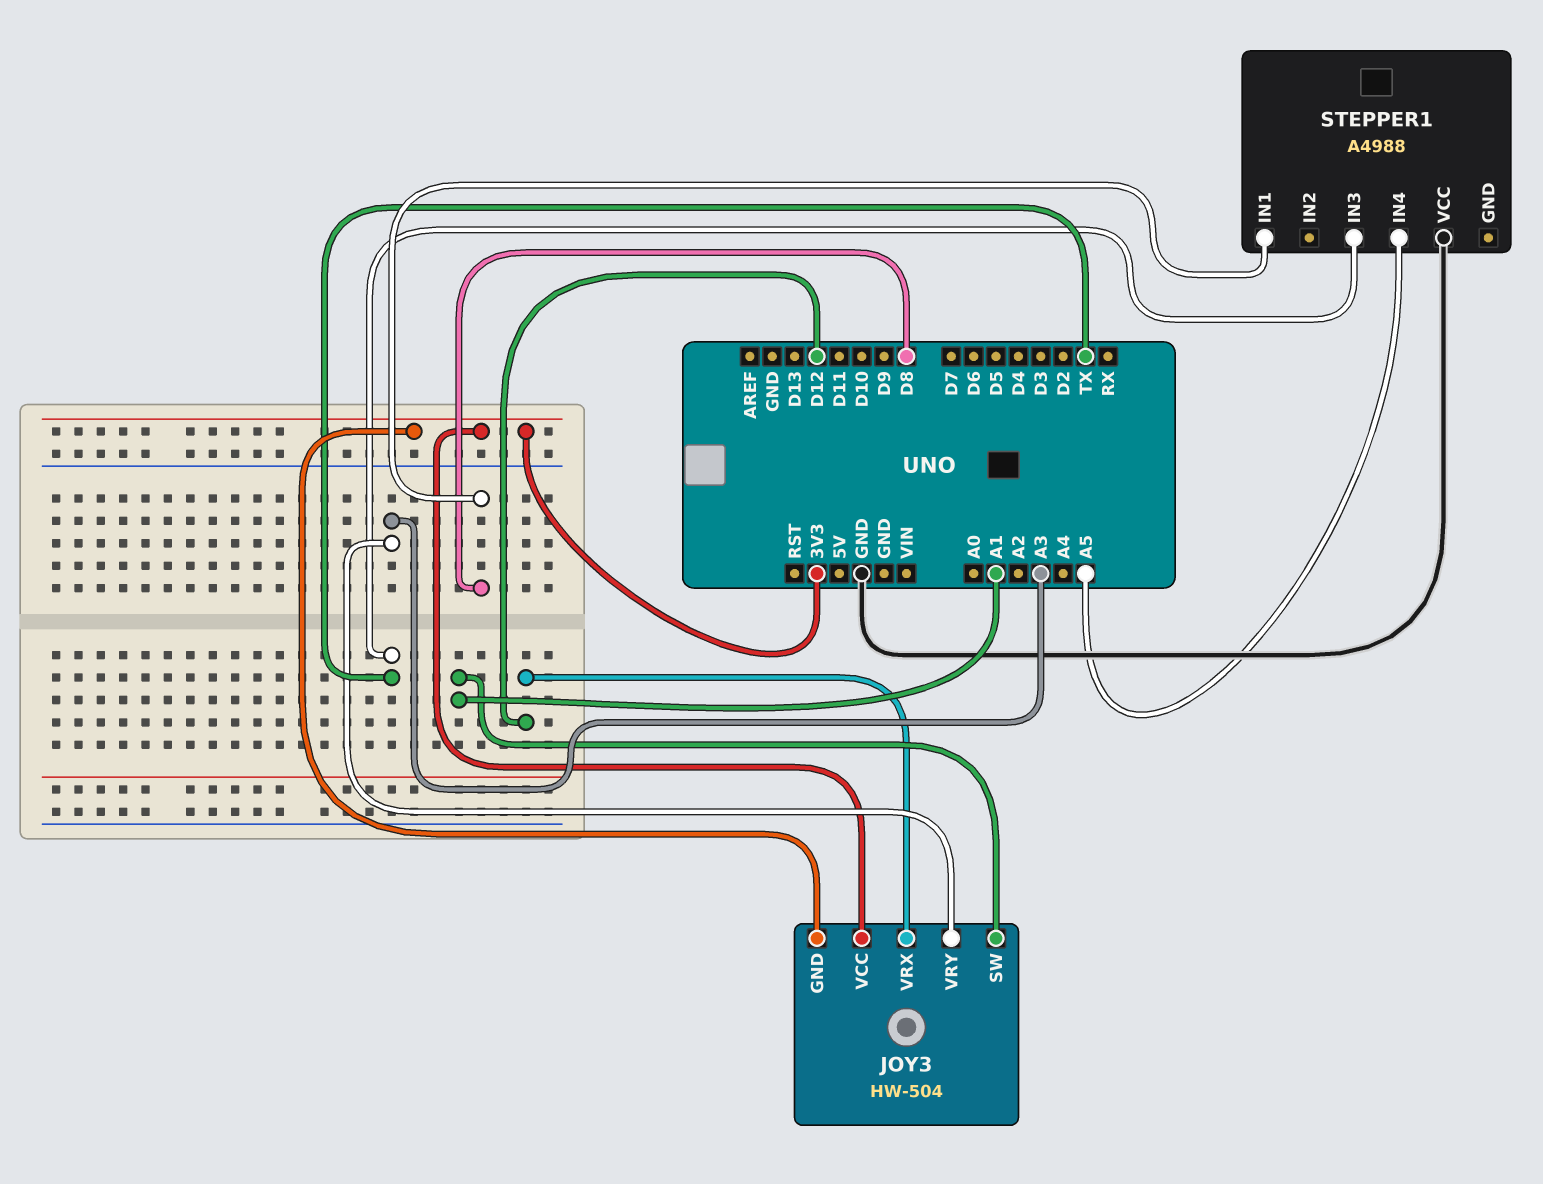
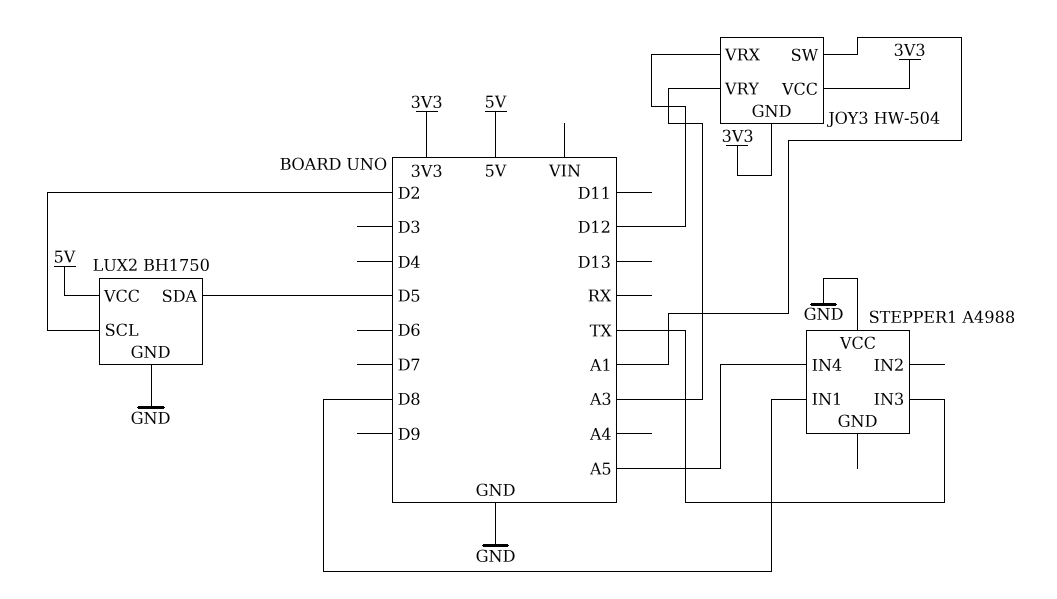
LUX2: none -> BH1750
LUX2 pin GND: none -> GND
LUX2 pin SCL: none -> D2
LUX2 pin SDA: none -> D5
LUX2 pin VCC: none -> 5V

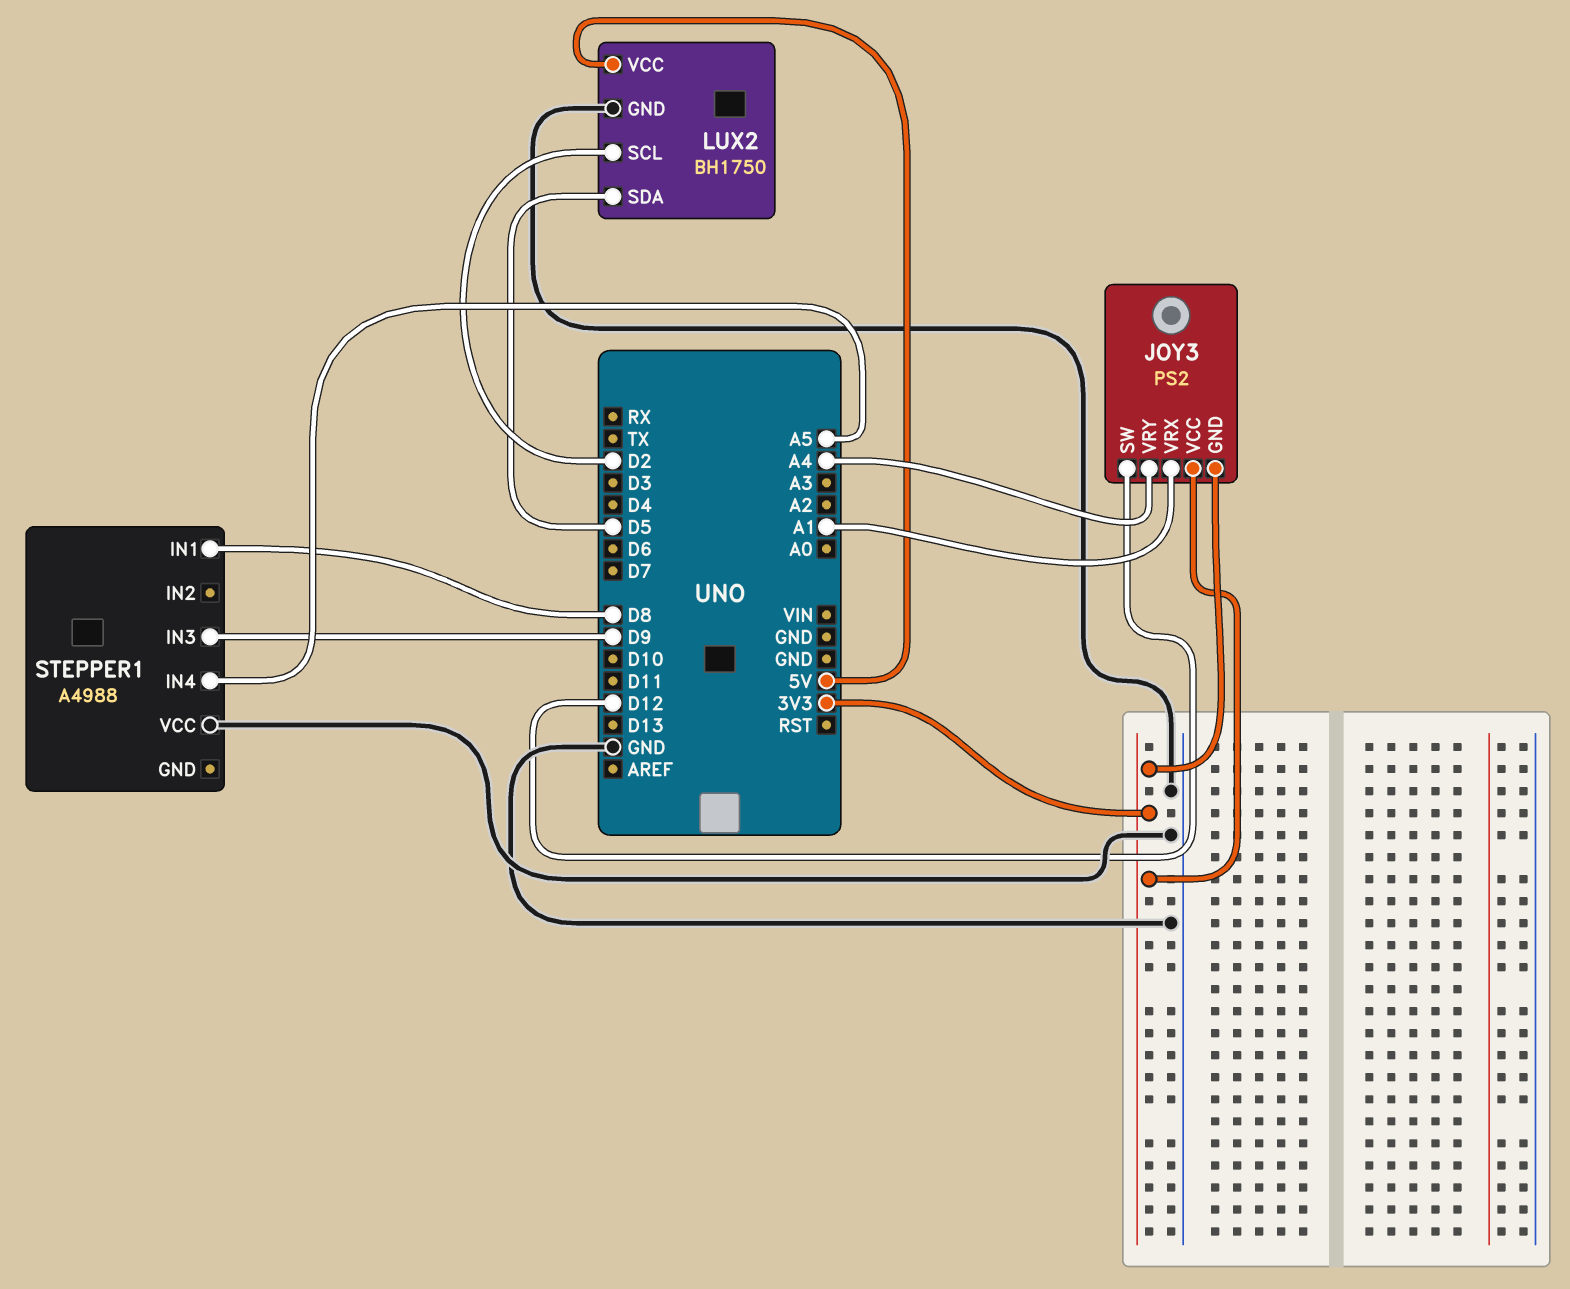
JOY3: HW-504 -> PS2
JOY3 pin SW: A1 -> D12
JOY3 pin VRX: D12 -> A1
JOY3 pin VRY: A3 -> A4
STEPPER1 pin IN3: TX -> D9

